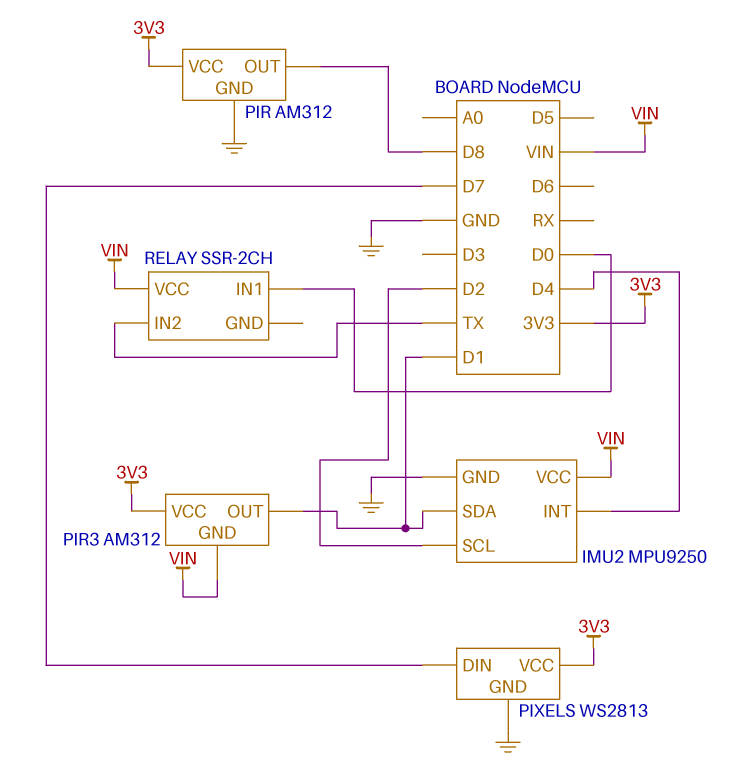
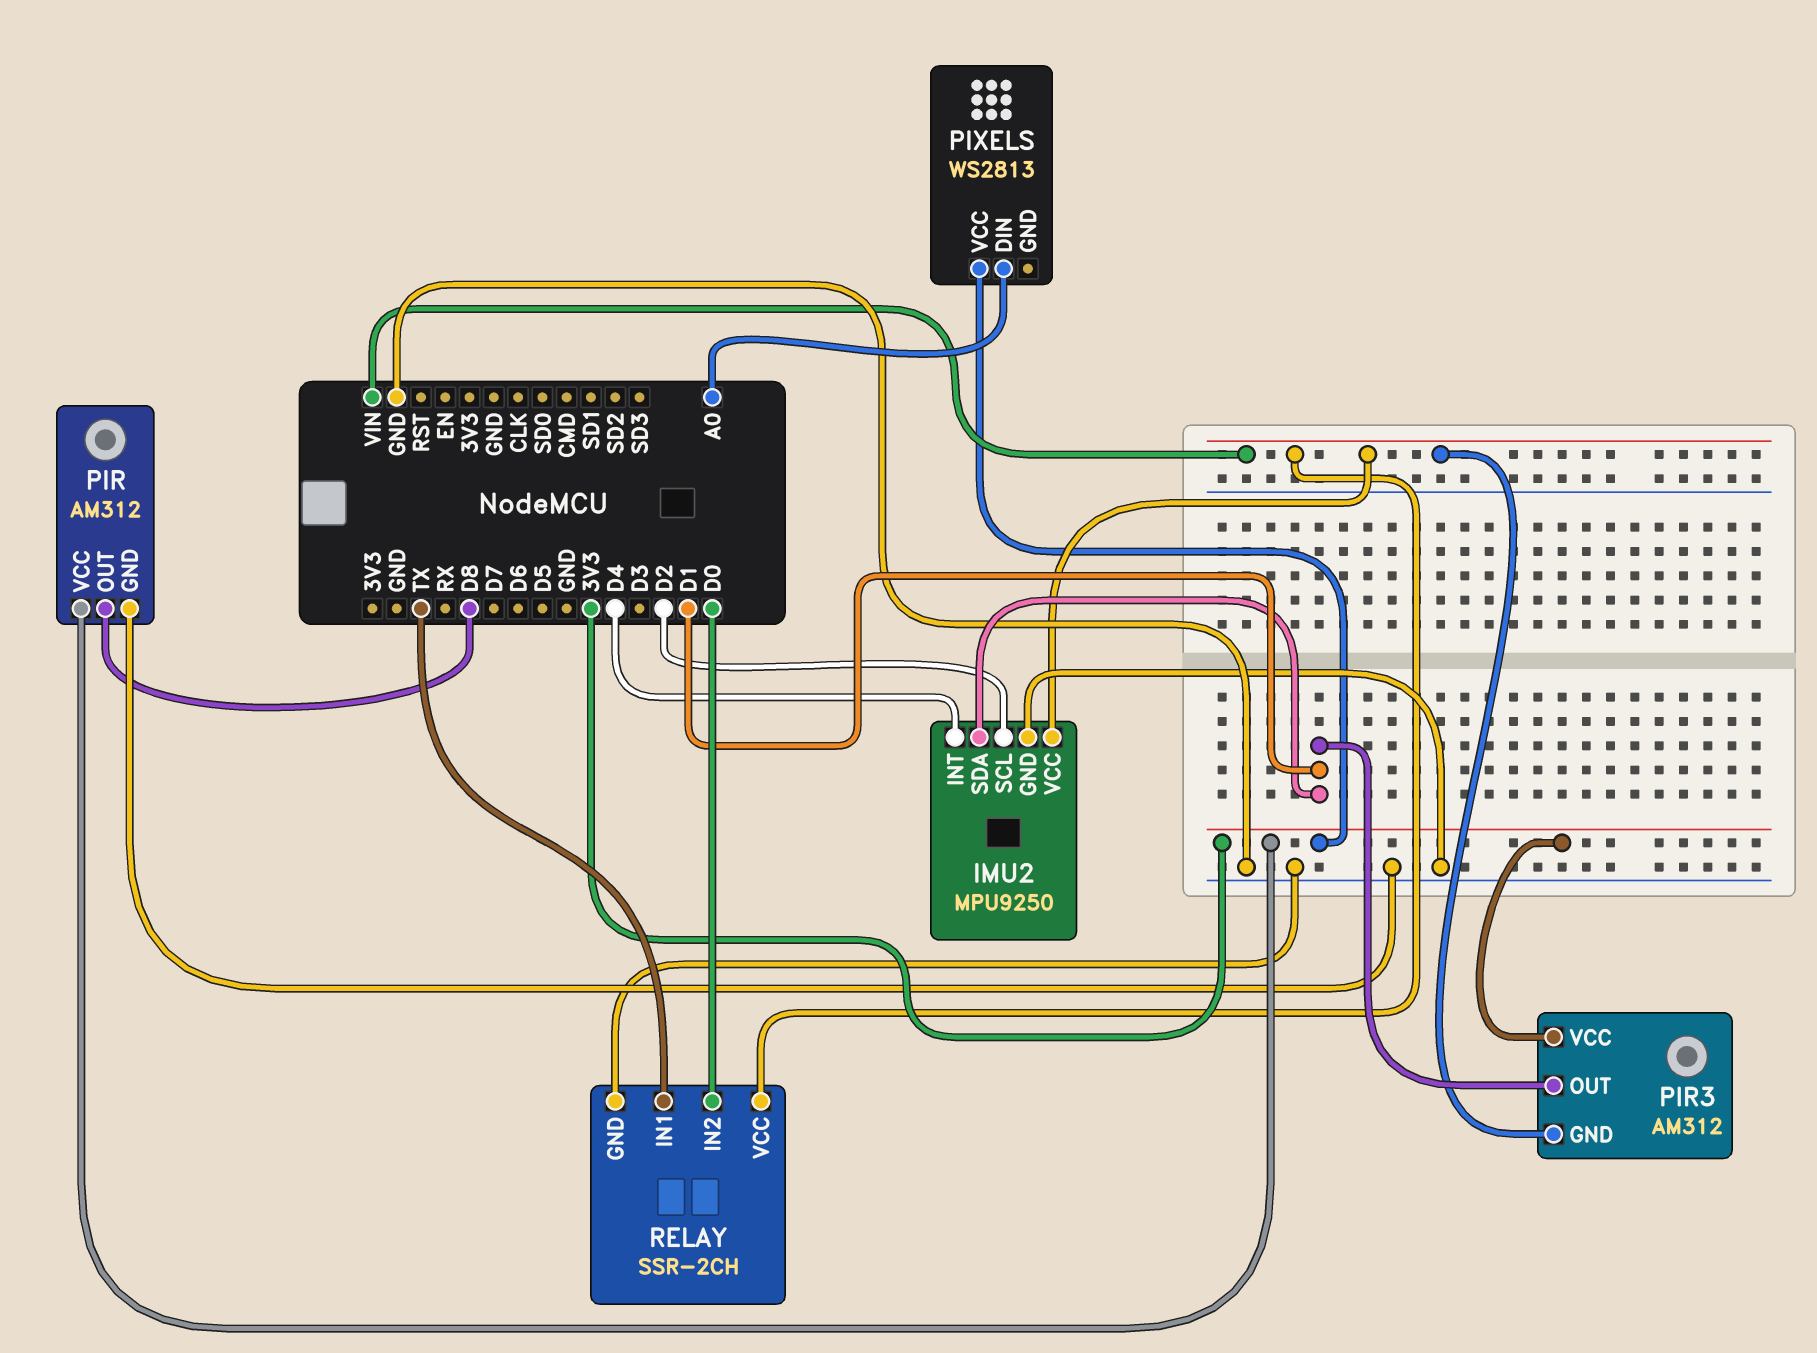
PIXELS pin DIN: D7 -> A0
PIXELS pin GND: GND -> none
RELAY pin GND: none -> GND
RELAY pin IN1: D0 -> TX
RELAY pin IN2: TX -> D0

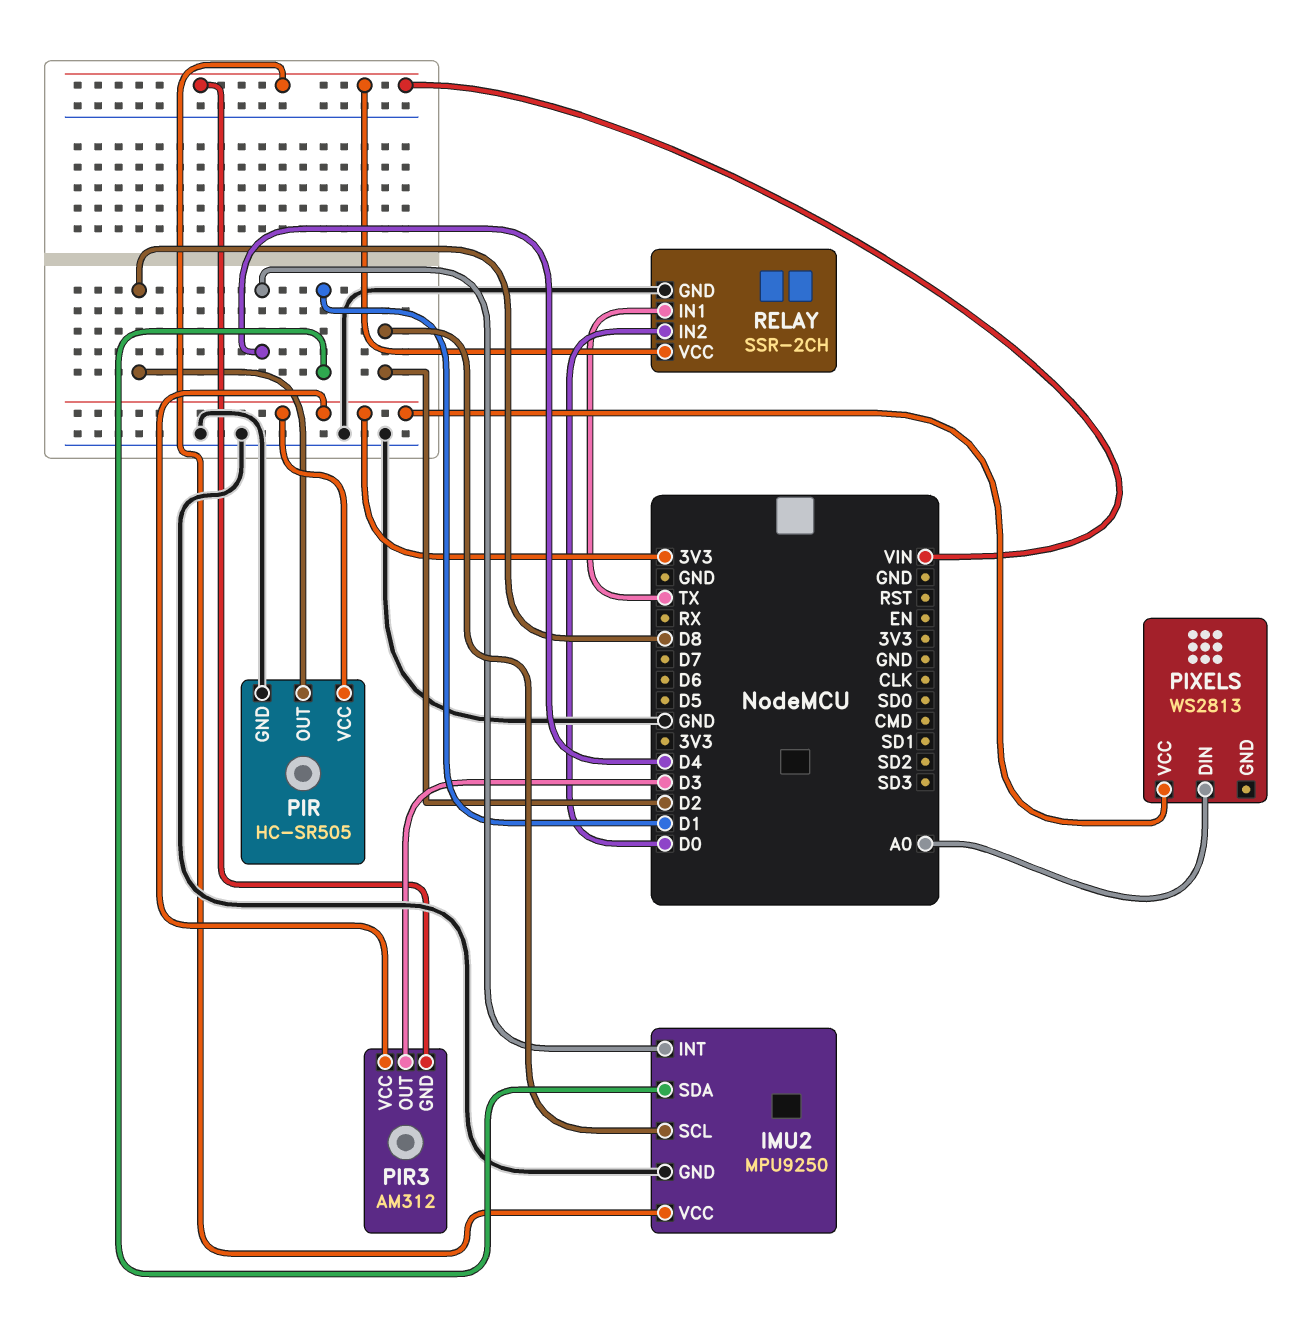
PIR: AM312 -> HC-SR505
PIR3 pin OUT: D1 -> D3

